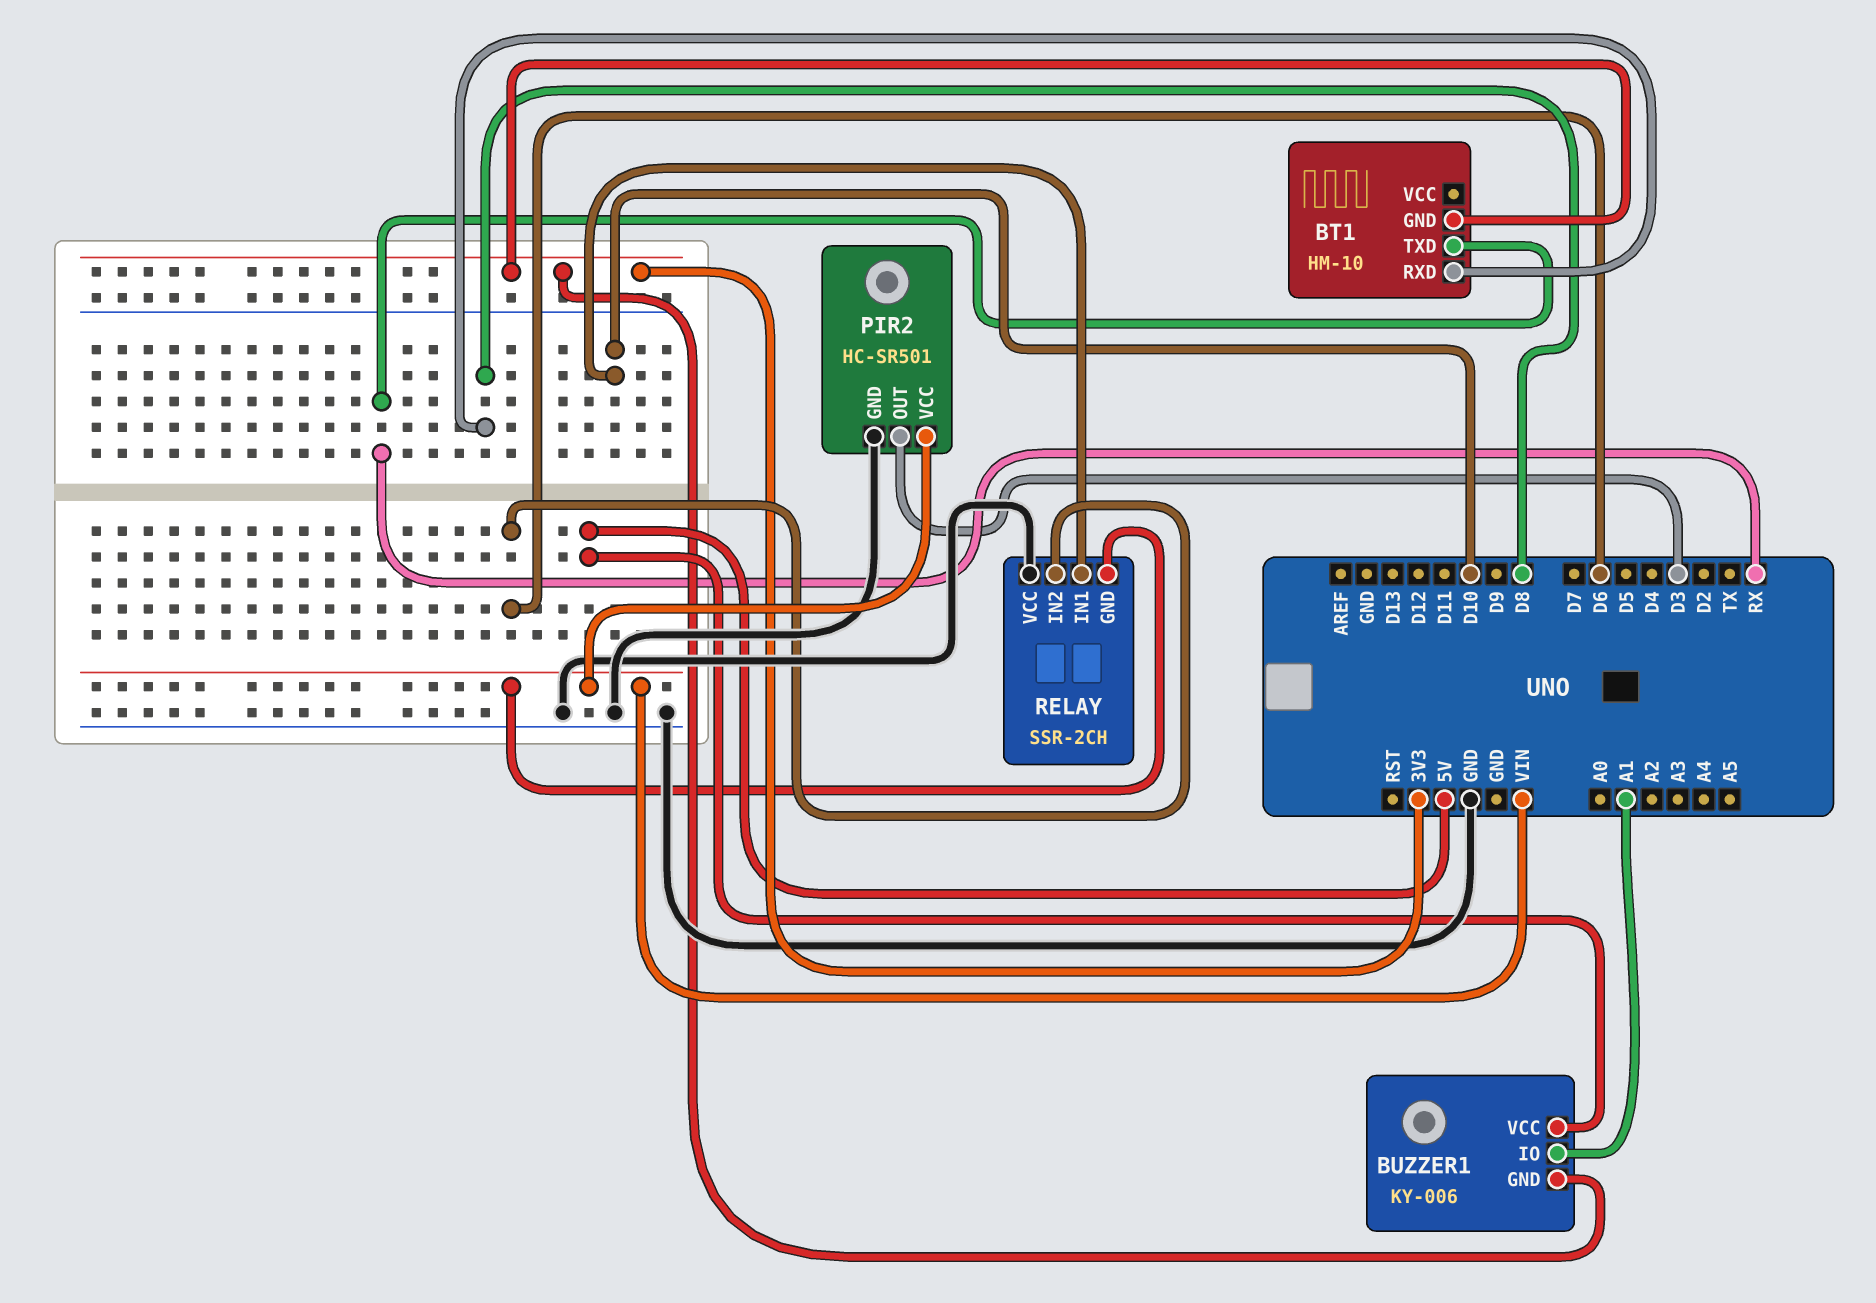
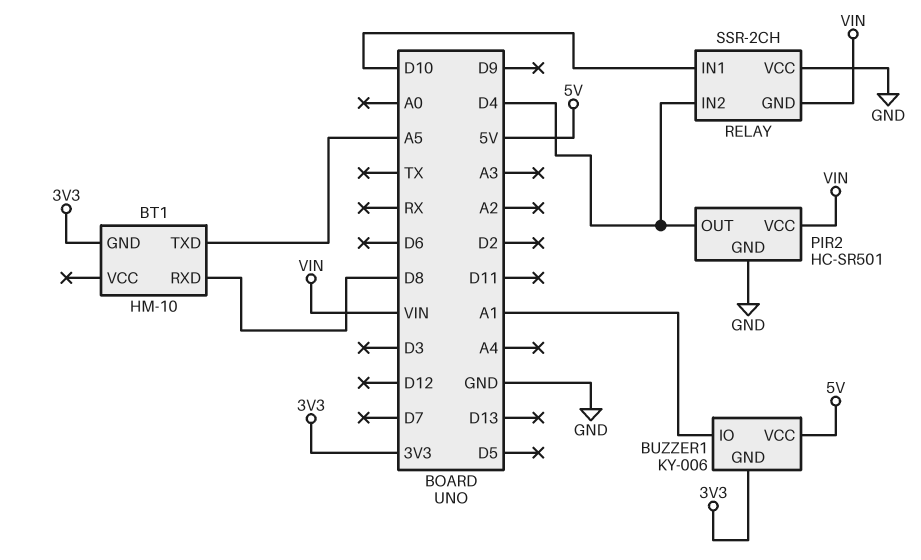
BT1 pin TXD: RX -> A5
PIR2 pin OUT: D3 -> D4
RELAY pin IN2: D6 -> D4

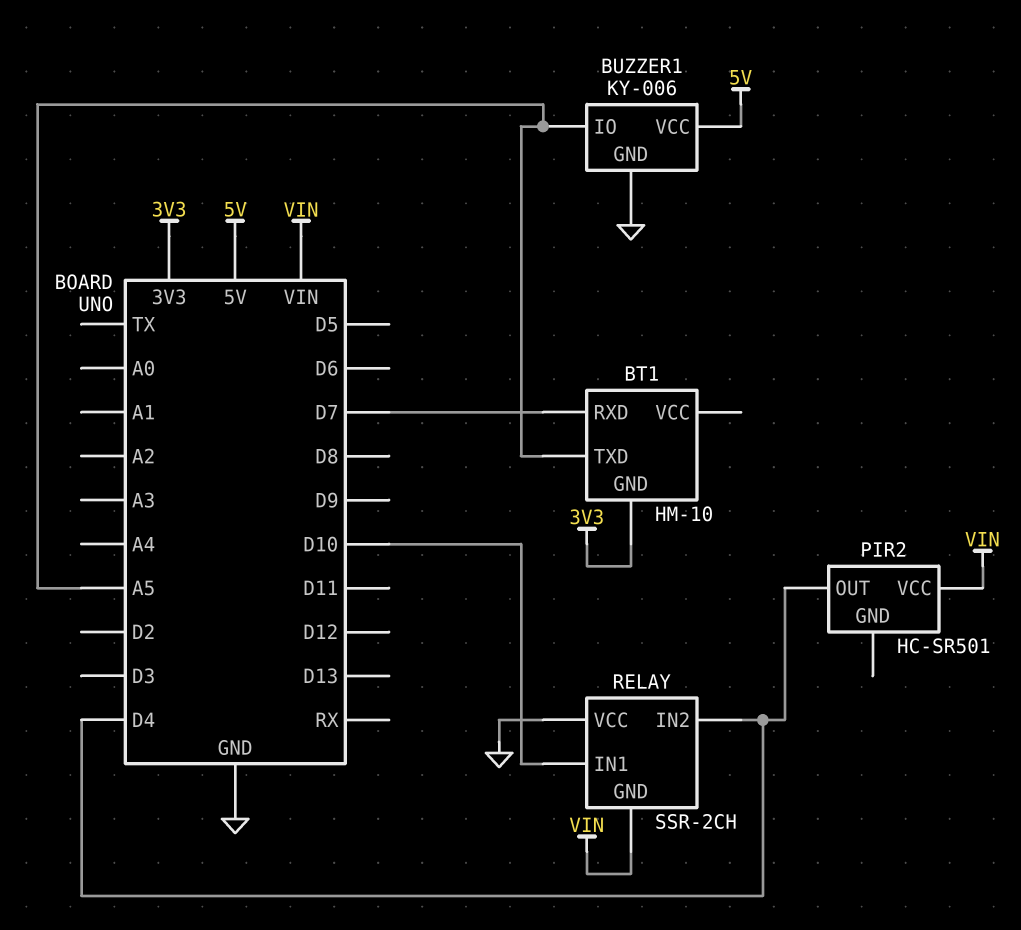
BT1 pin RXD: D8 -> D7
BUZZER1 pin GND: 3V3 -> GND
BUZZER1 pin IO: A1 -> A5
PIR2 pin GND: GND -> none

